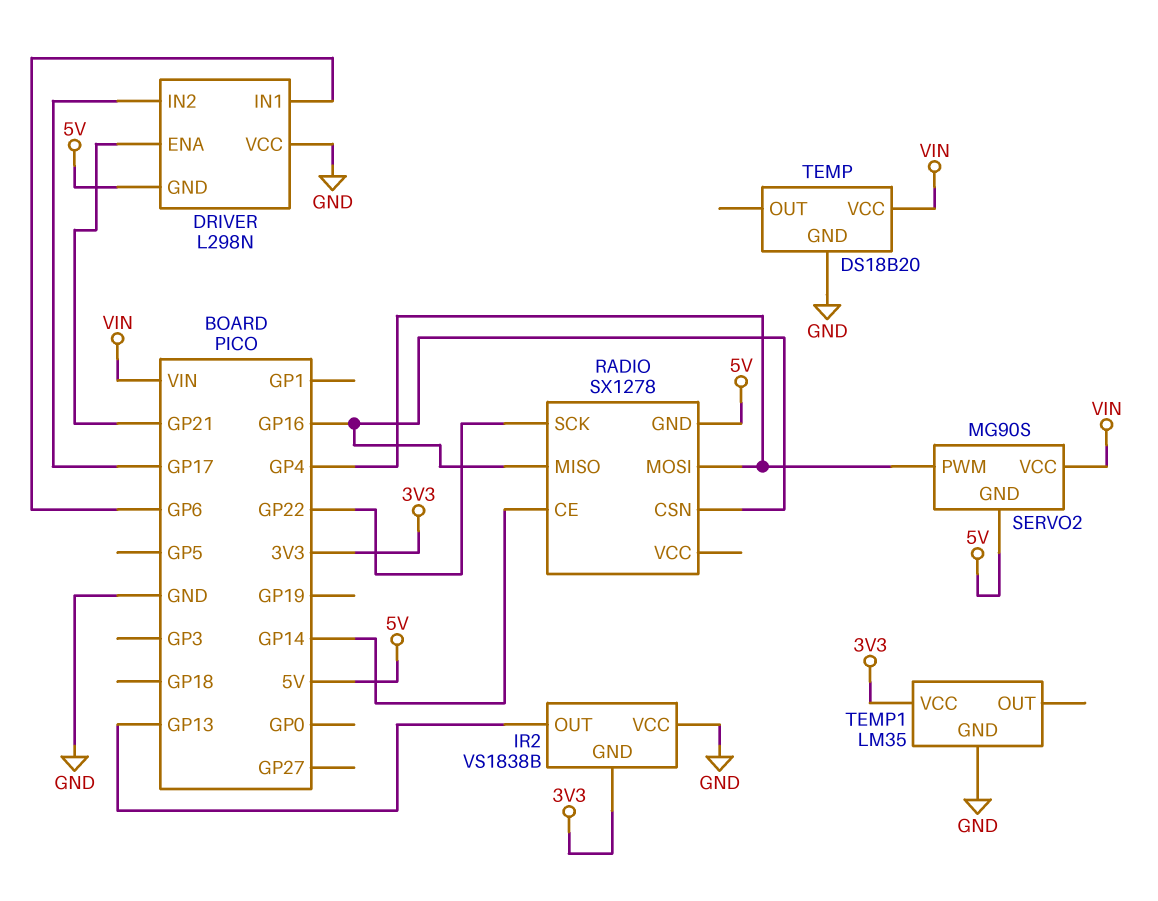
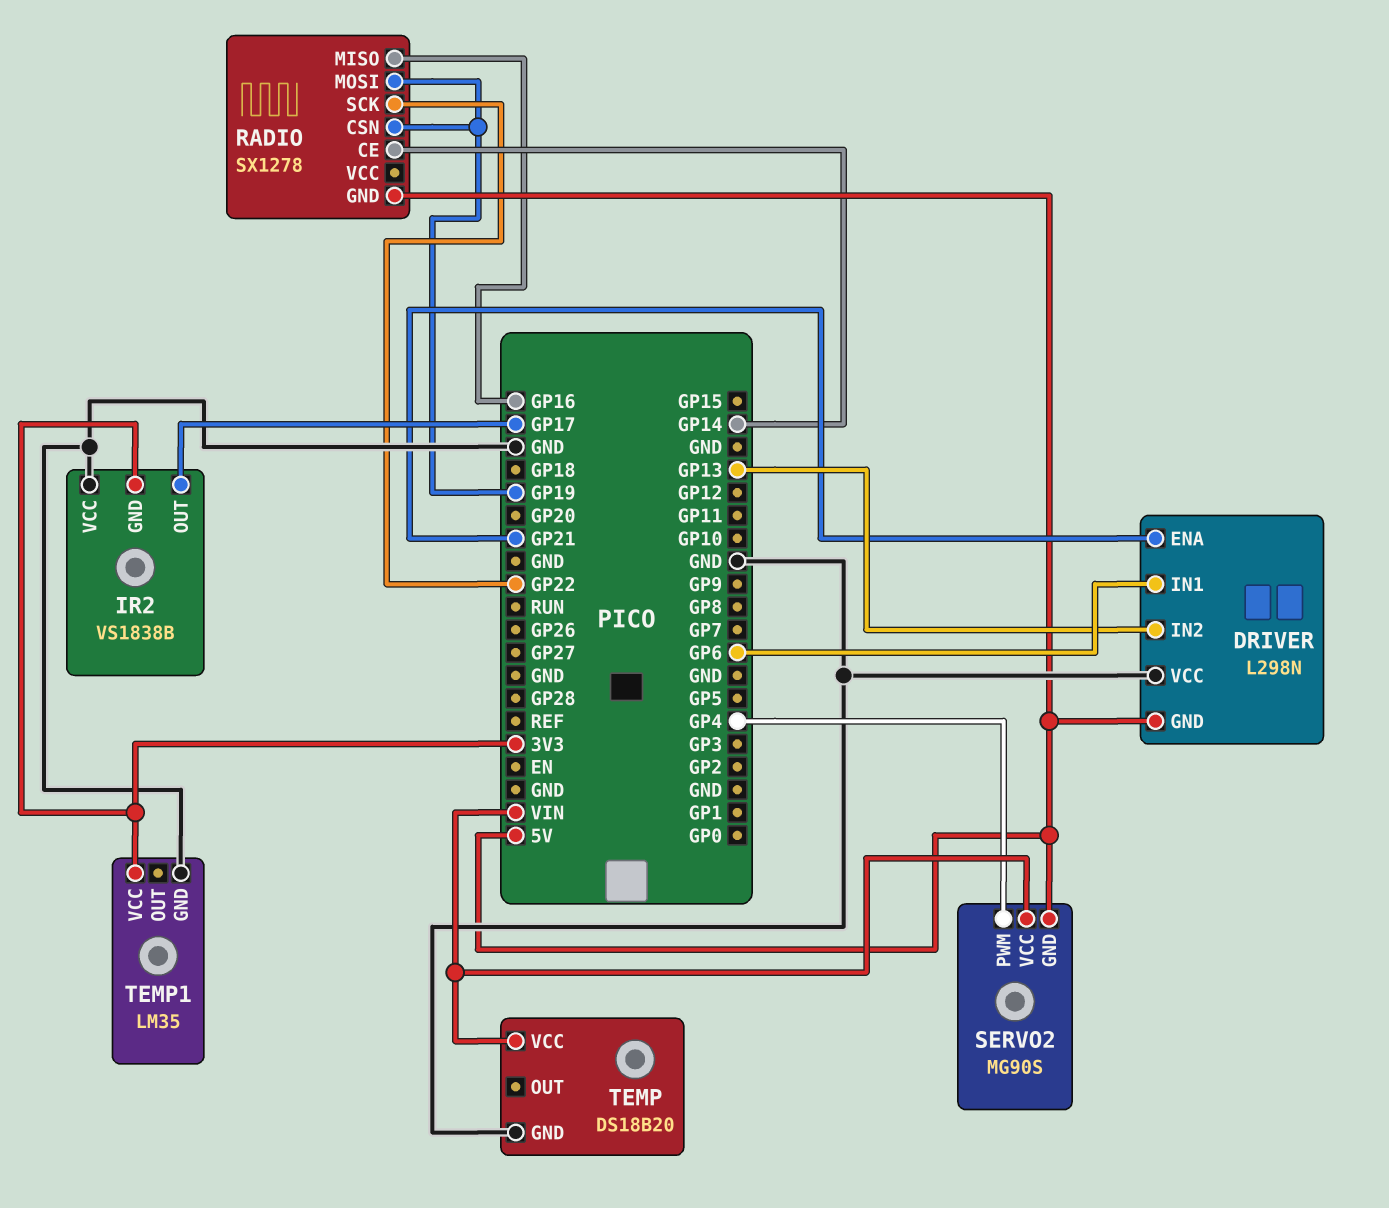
DRIVER pin IN2: GP17 -> GP13
IR2 pin OUT: GP13 -> GP17
RADIO pin CSN: GP16 -> GP19
RADIO pin MOSI: GP4 -> GP19

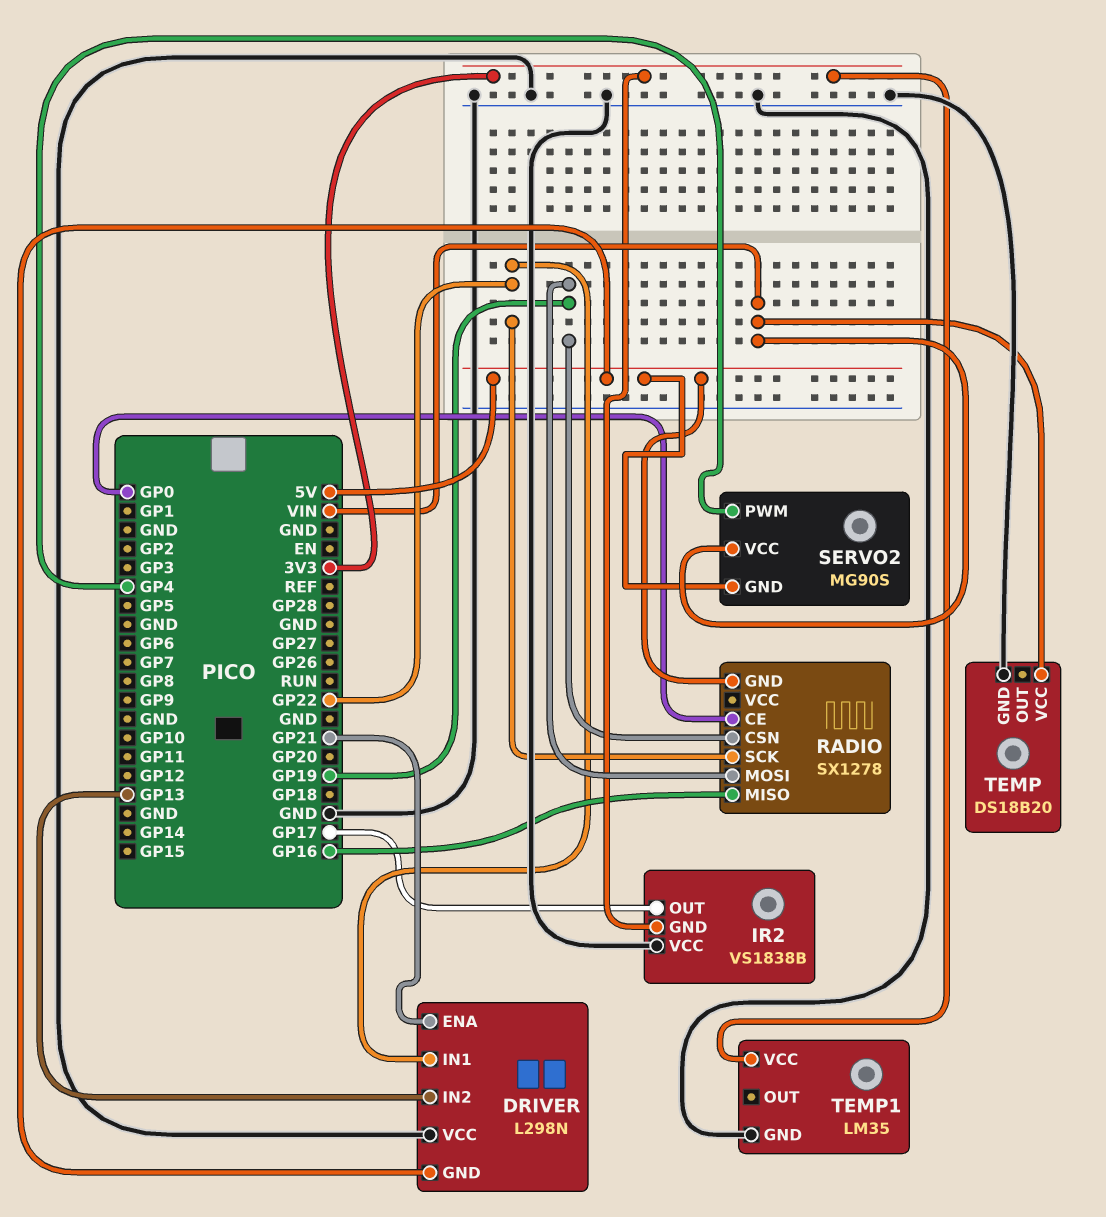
DRIVER pin IN1: GP6 -> GP22
RADIO pin CE: GP14 -> GP0

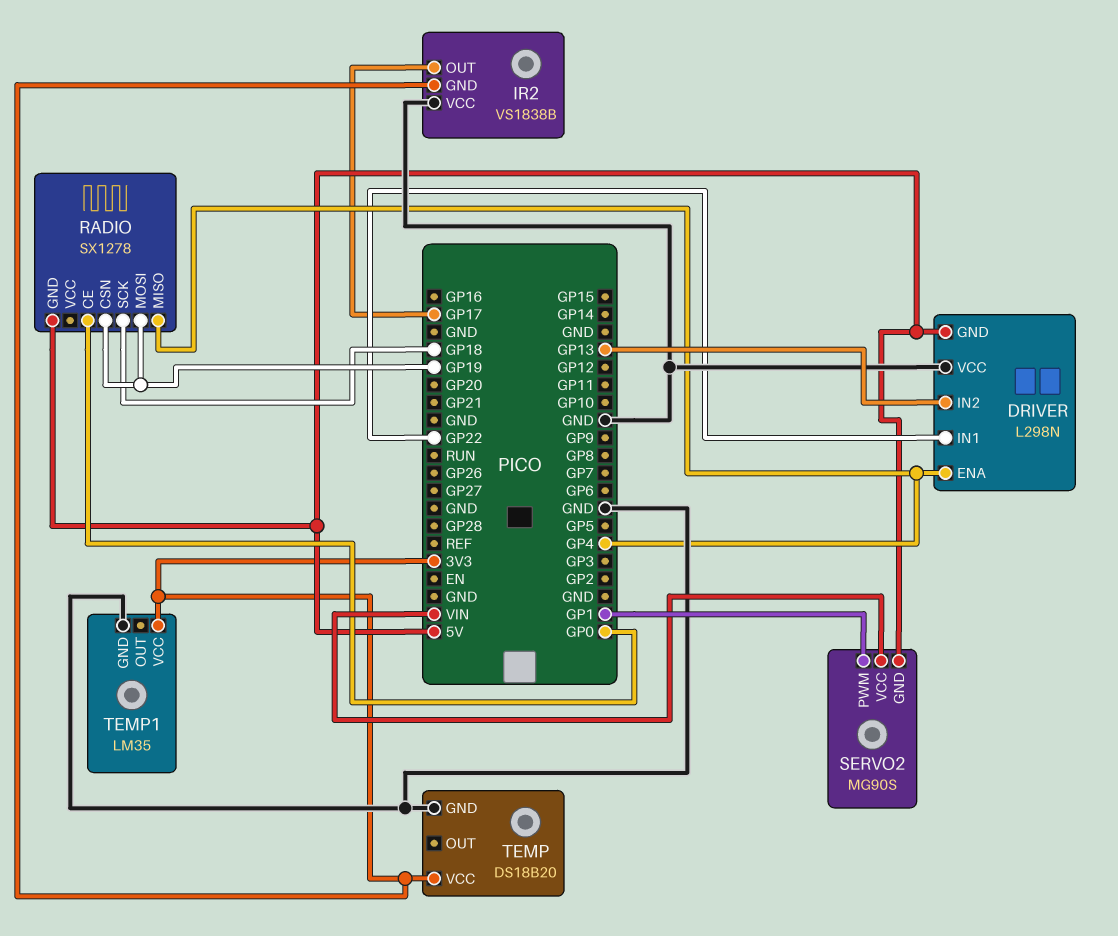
DRIVER pin ENA: GP21 -> GP4
RADIO pin MISO: GP16 -> GP4
RADIO pin SCK: GP22 -> GP18
SERVO2 pin PWM: GP4 -> GP1
TEMP pin VCC: VIN -> 3V3

